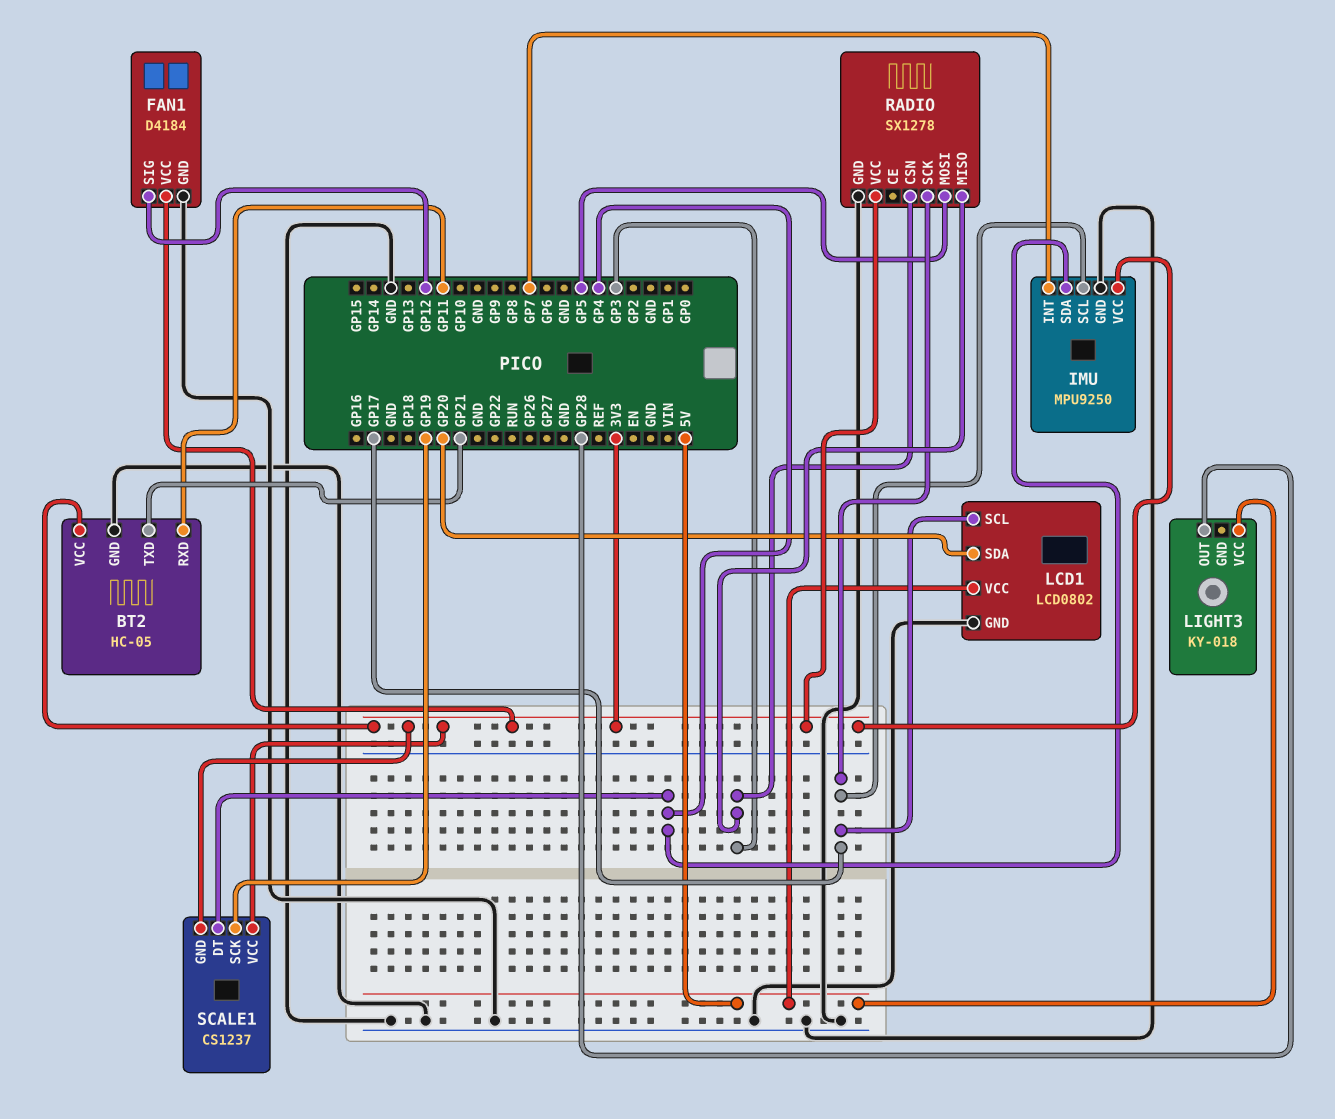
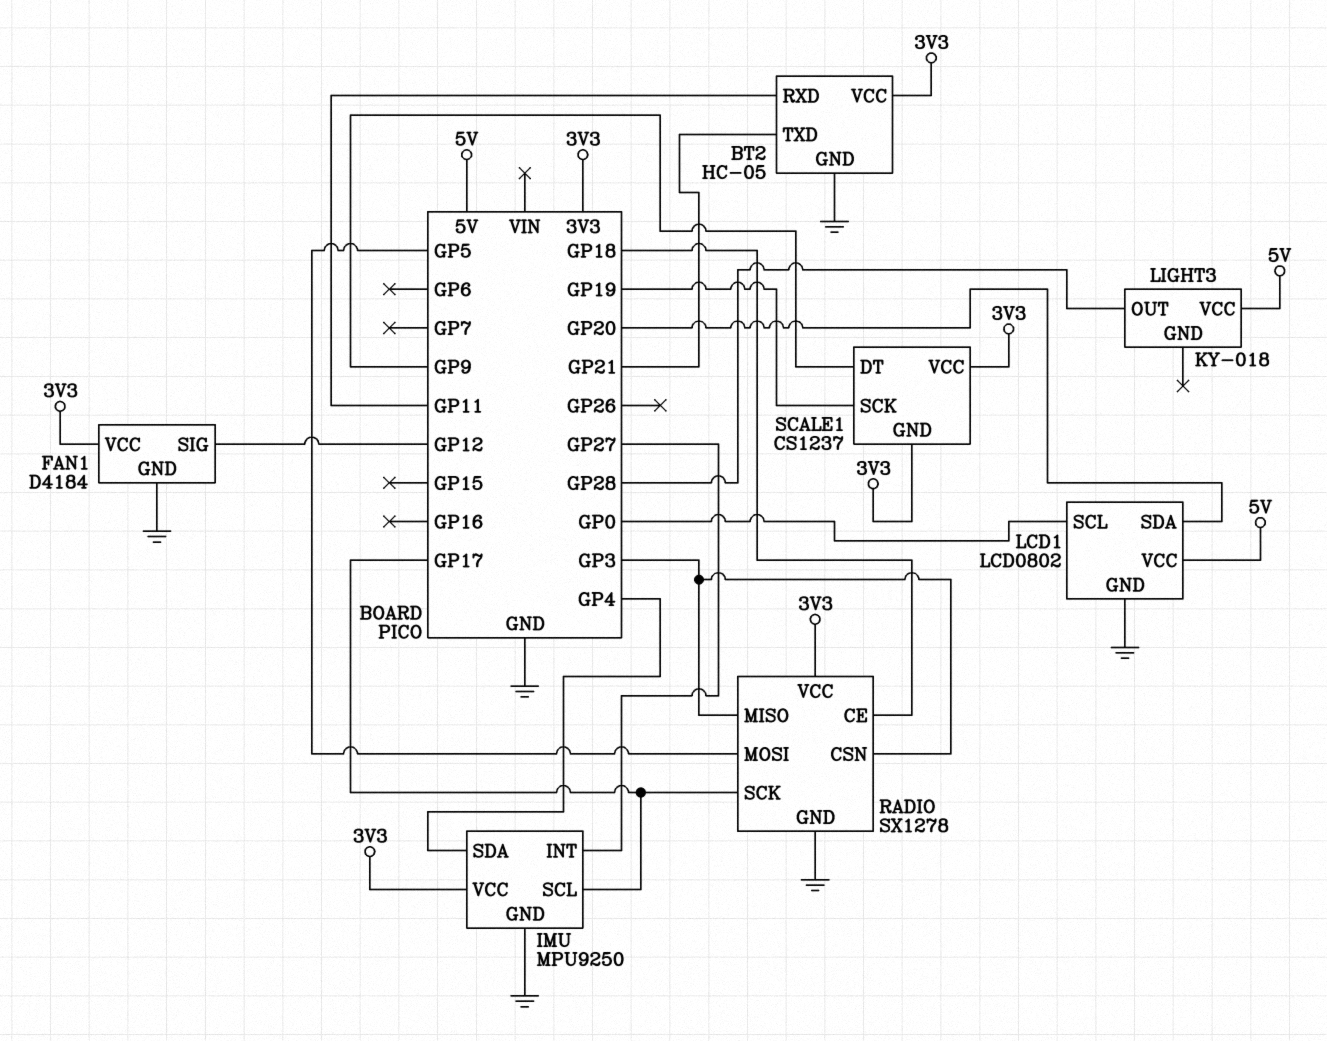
IMU pin INT: GP7 -> GP27
LCD1 pin SCL: GP17 -> GP0
RADIO pin CE: none -> GP18
SCALE1 pin DT: GP4 -> GP9

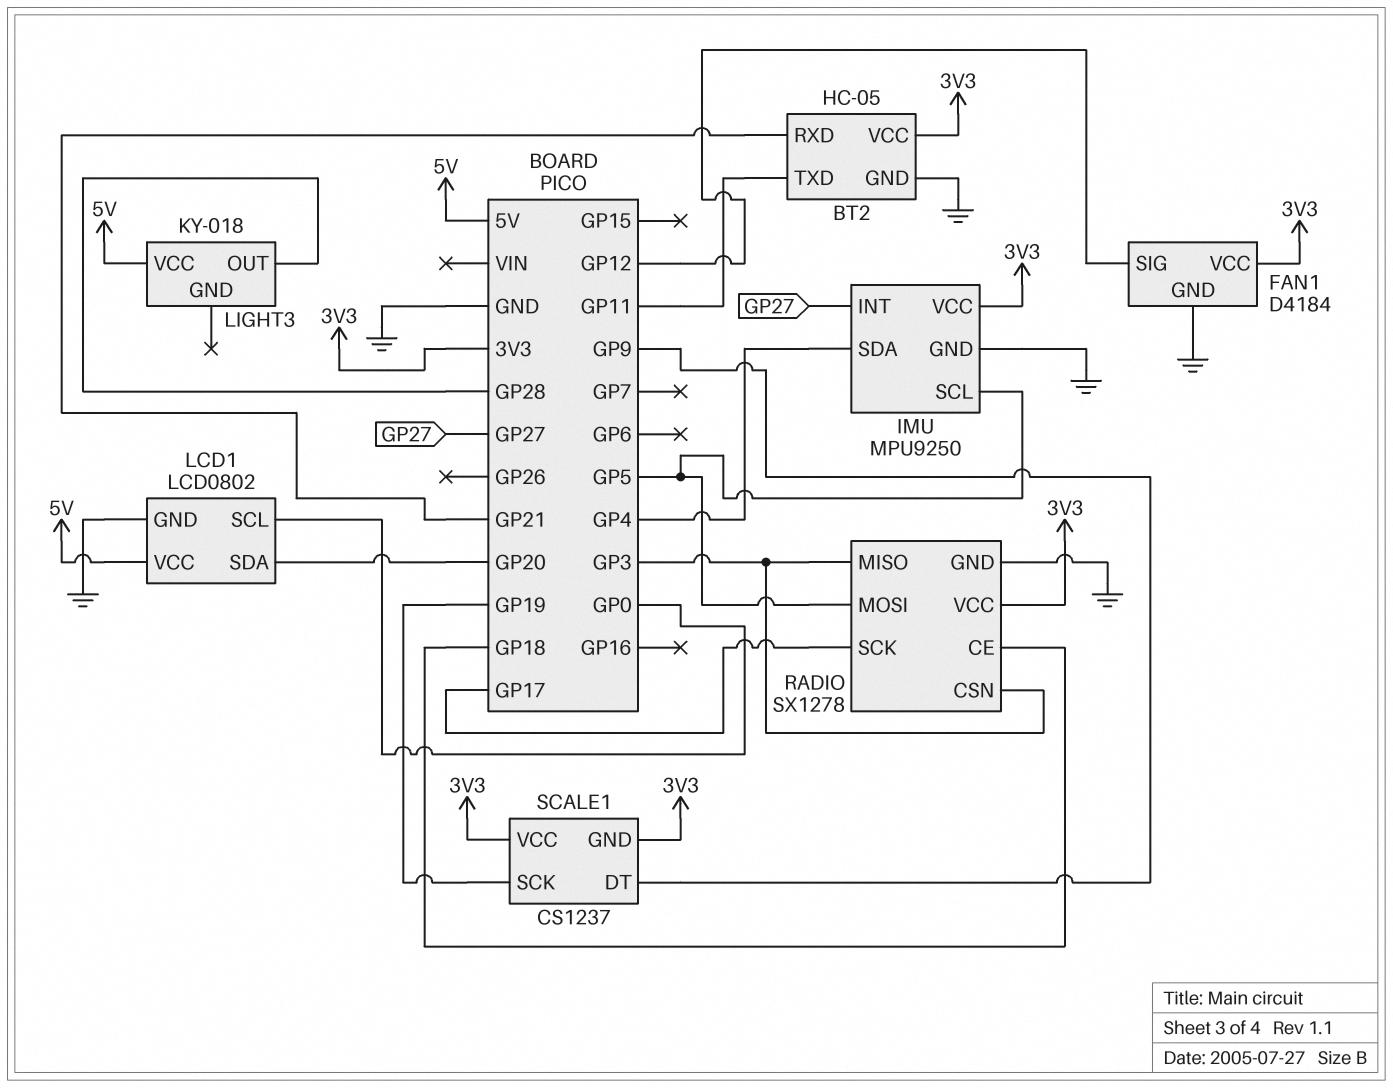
BT2 pin RXD: GP11 -> GP21
BT2 pin TXD: GP21 -> GP11
IMU pin SCL: GP17 -> GP5

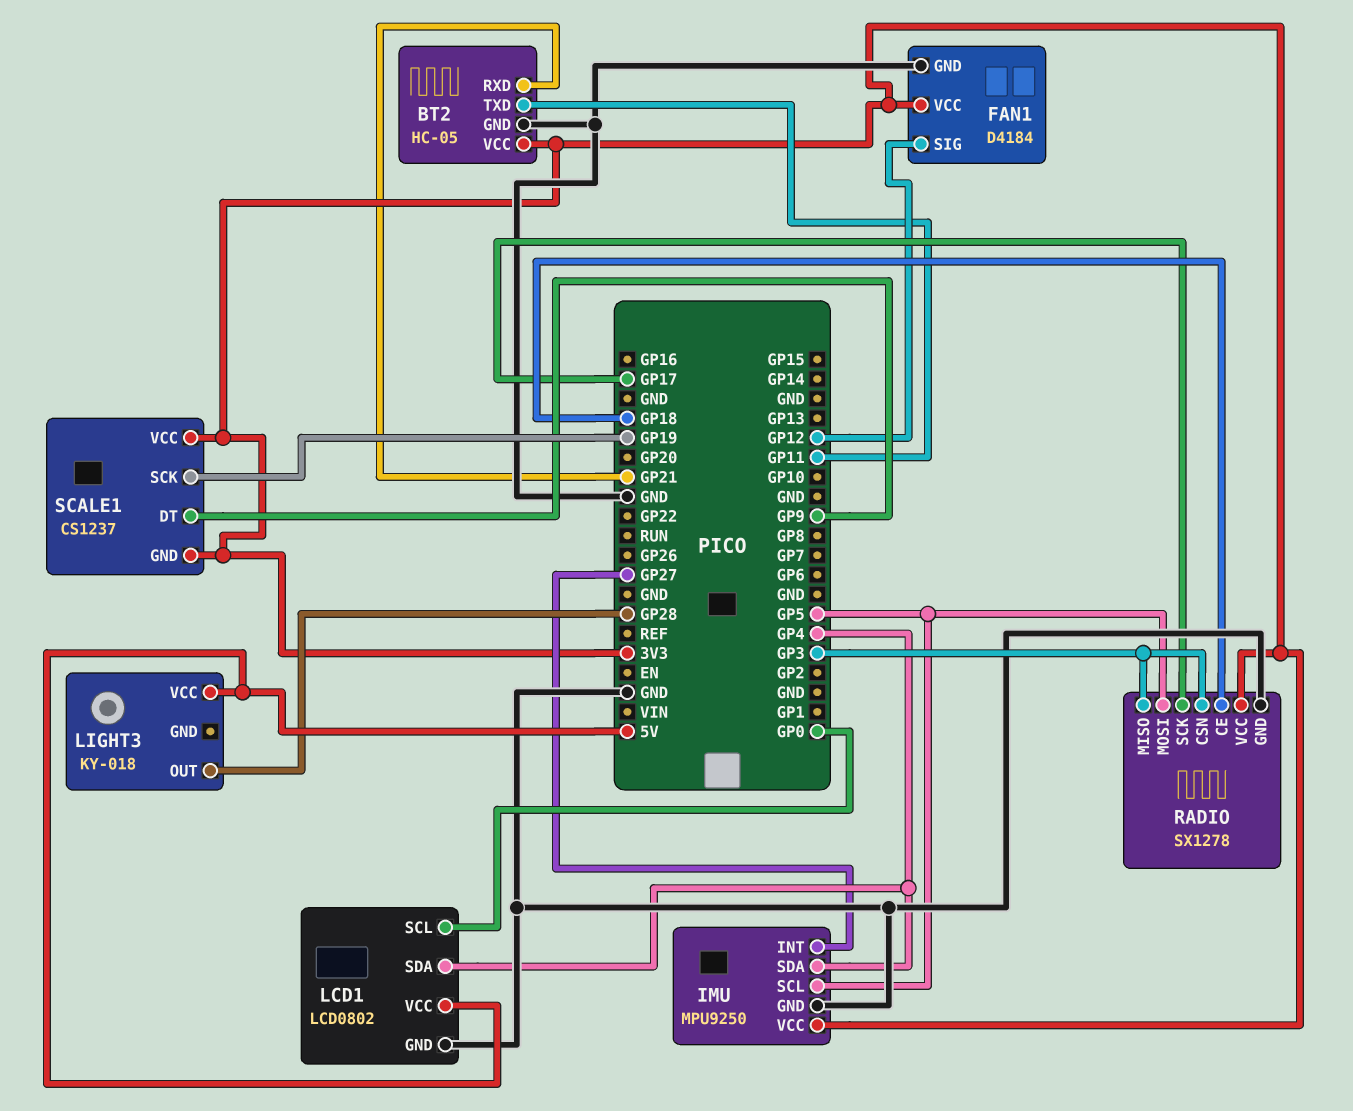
LCD1 pin SDA: GP20 -> GP4

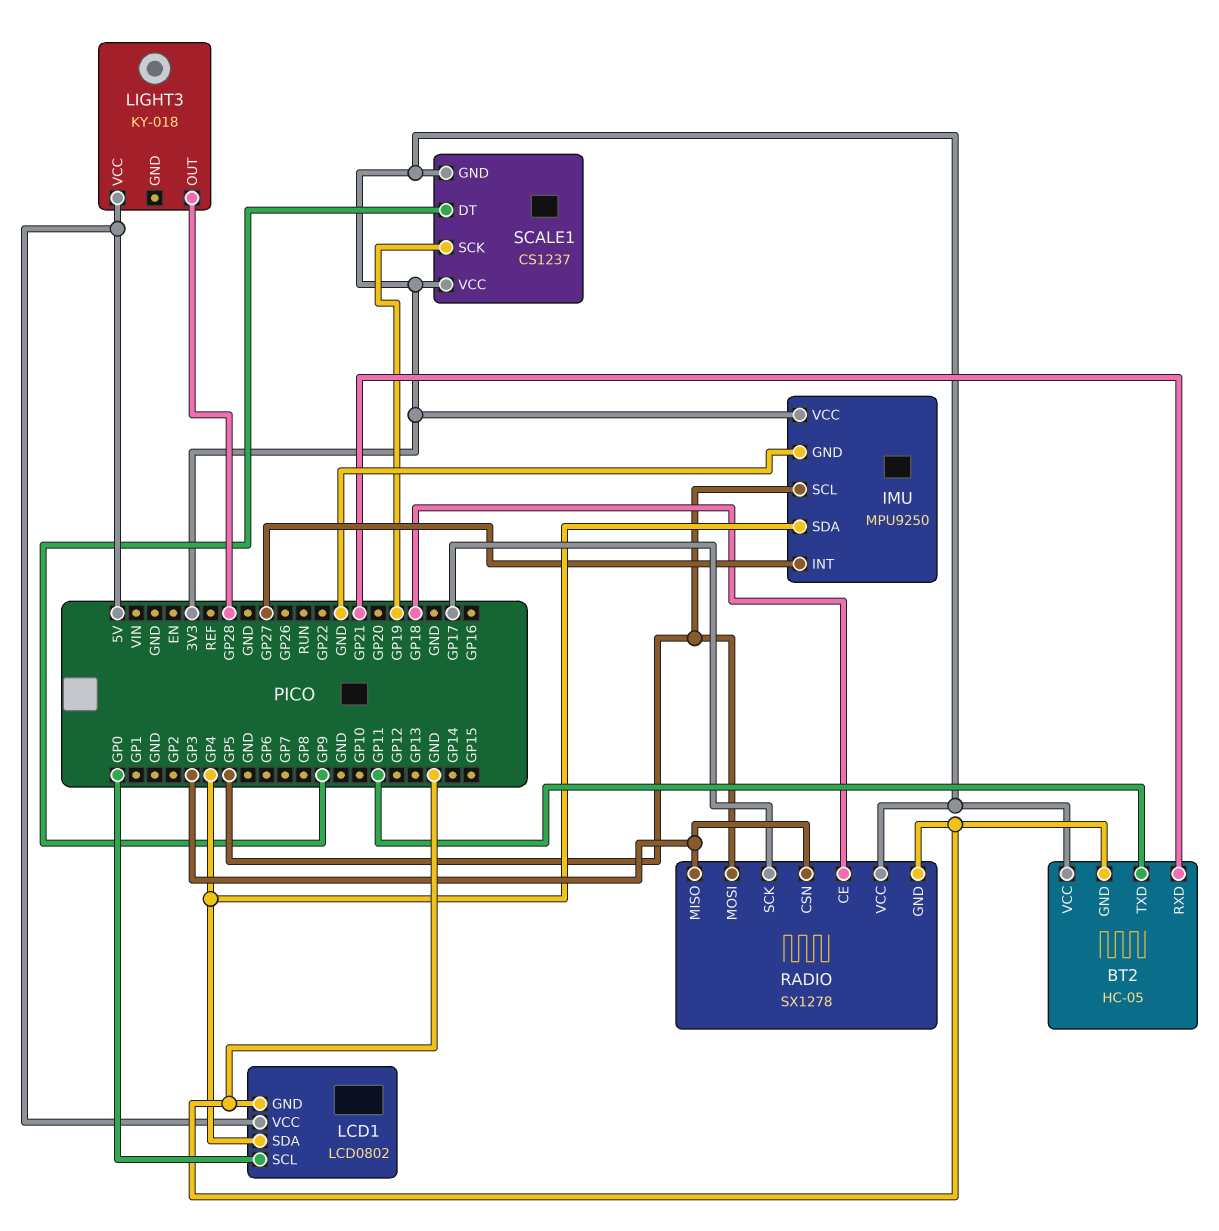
FAN1: D4184 -> none
FAN1 pin GND: GND -> none
FAN1 pin SIG: GP12 -> none
FAN1 pin VCC: 3V3 -> none

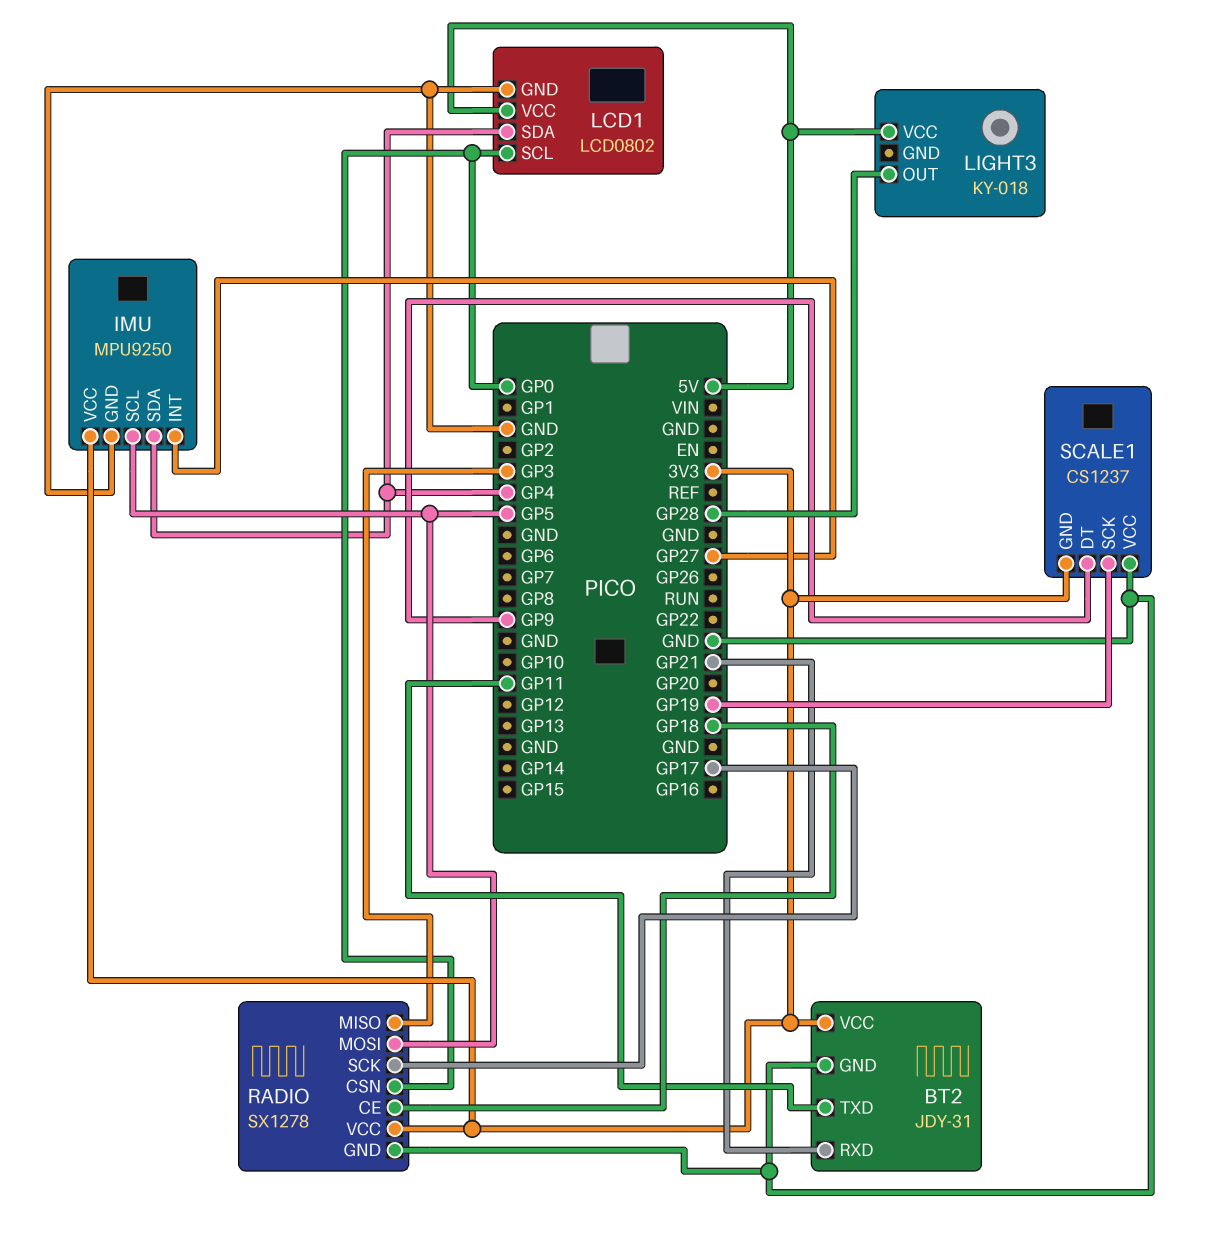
BT2: HC-05 -> JDY-31
RADIO pin CSN: GP3 -> GP0
SCALE1 pin VCC: 3V3 -> GND

